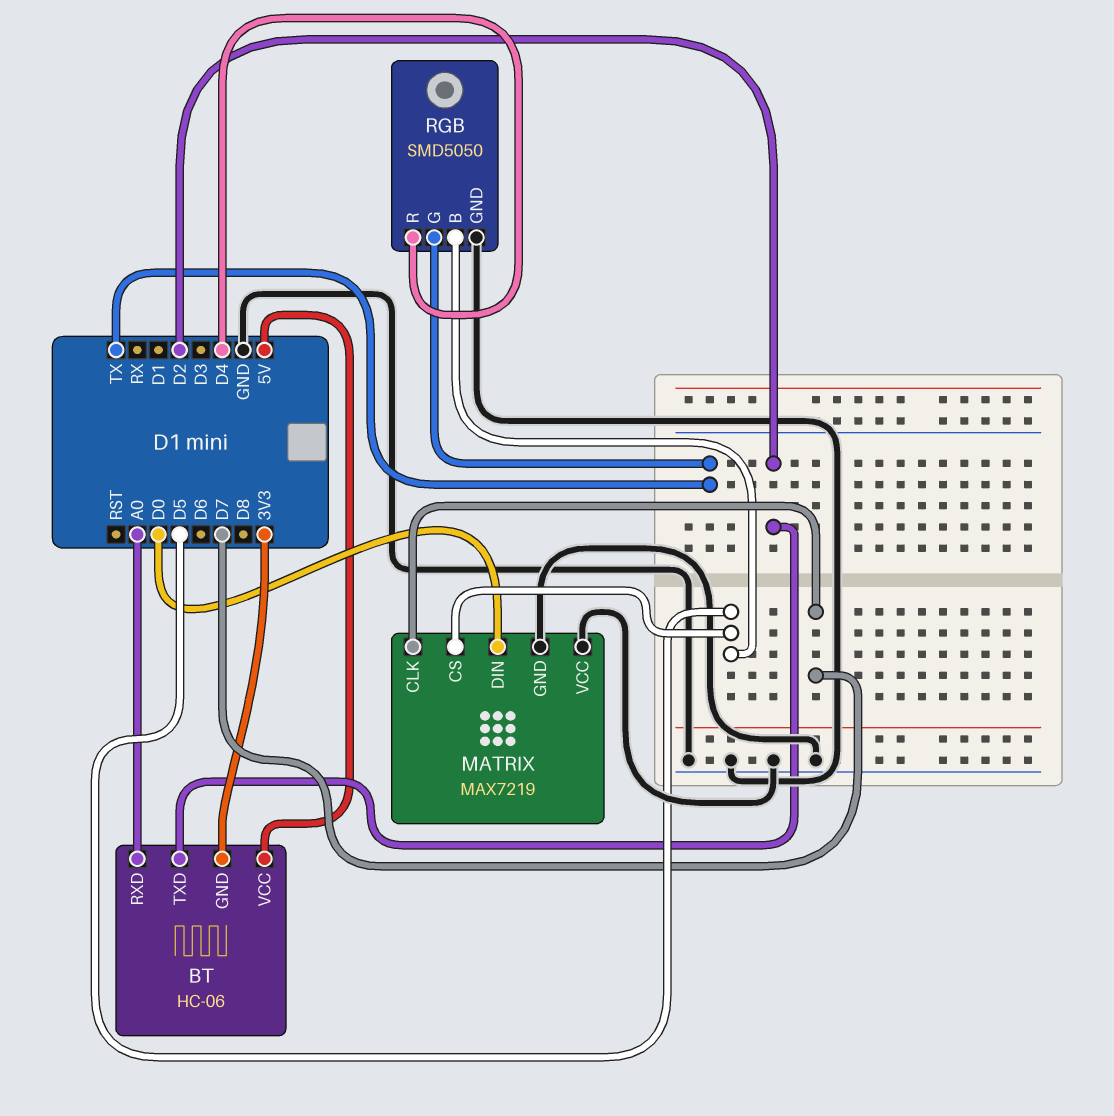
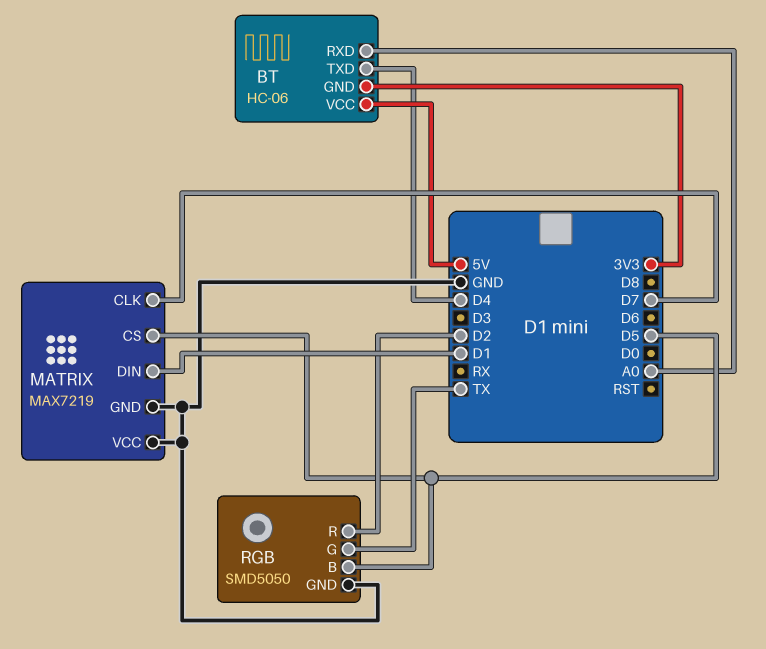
BT pin TXD: D2 -> D4
MATRIX pin DIN: D0 -> D1
RGB pin R: D4 -> D2

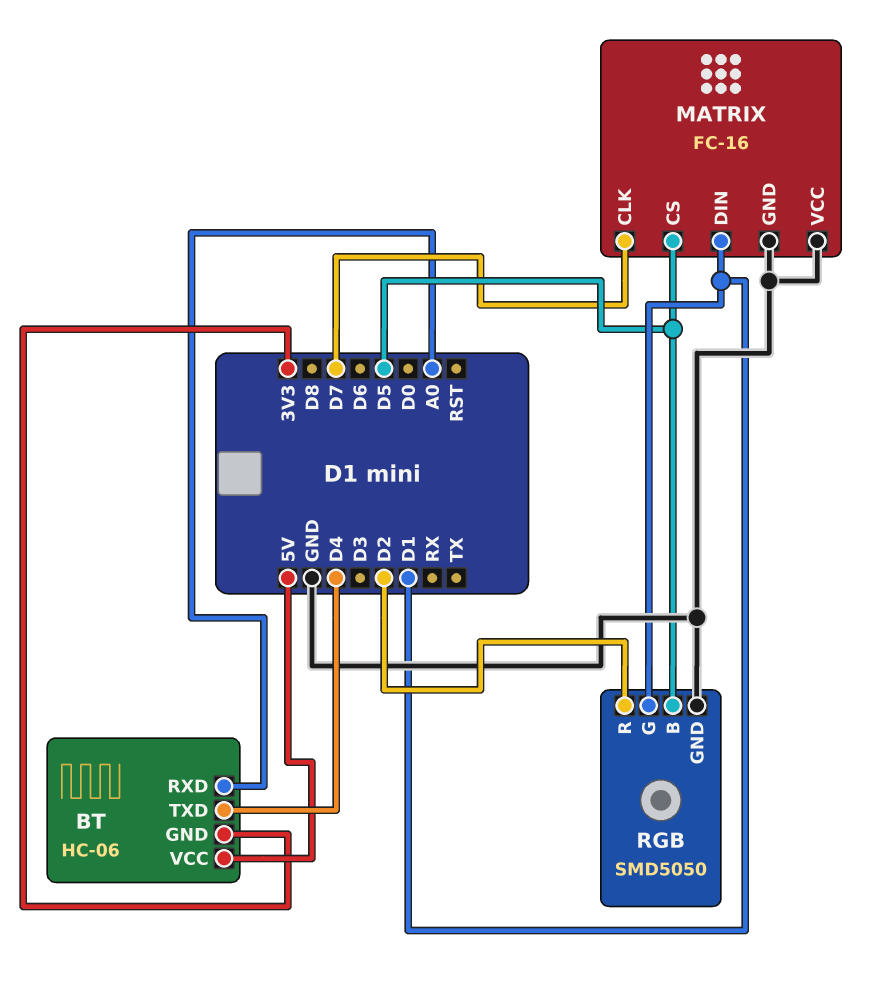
MATRIX: MAX7219 -> FC-16
RGB pin G: TX -> D1

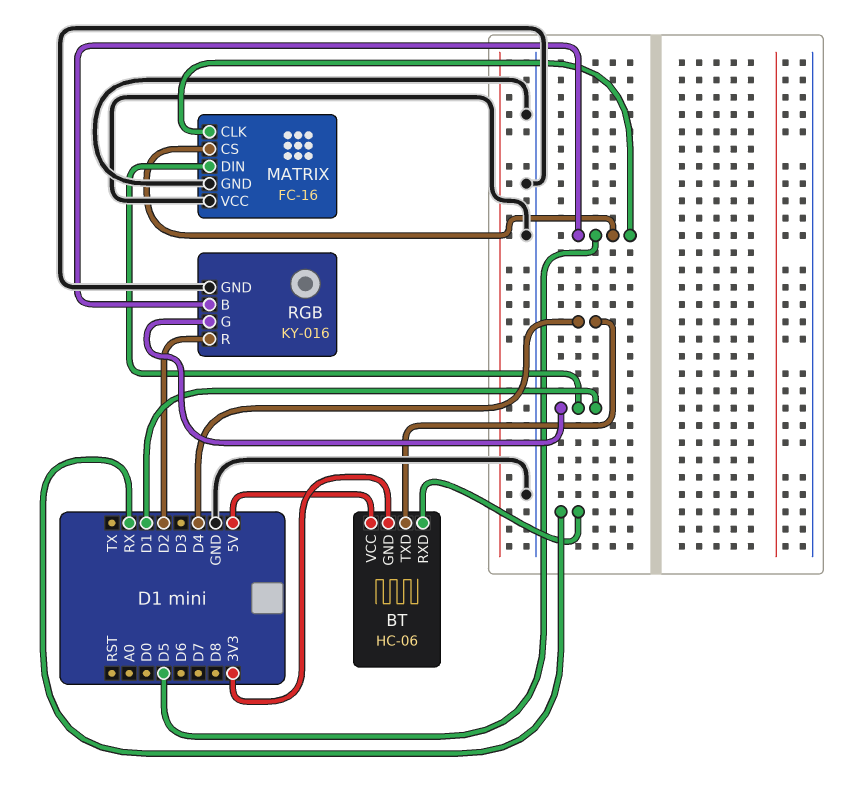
BT pin RXD: A0 -> RX
MATRIX pin CLK: D7 -> D5
RGB: SMD5050 -> KY-016

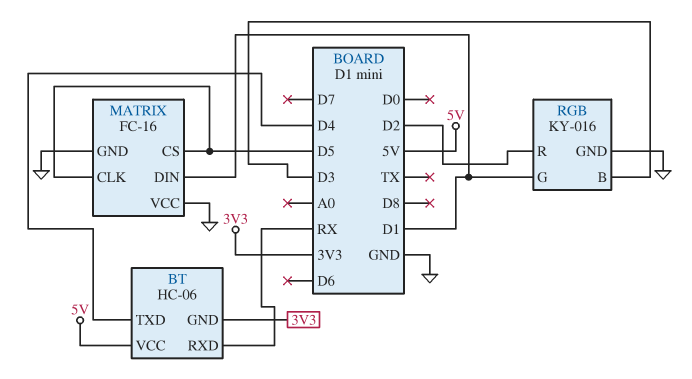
RGB pin B: D5 -> D3

